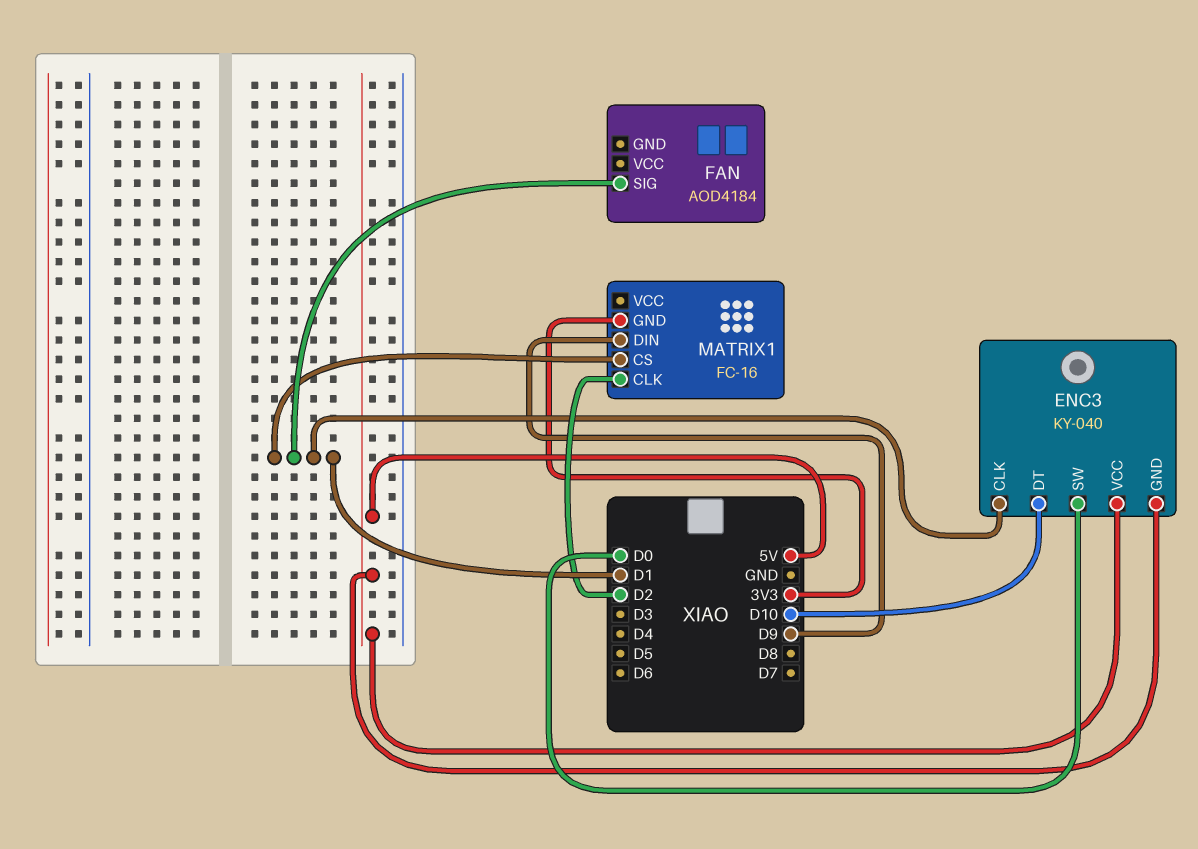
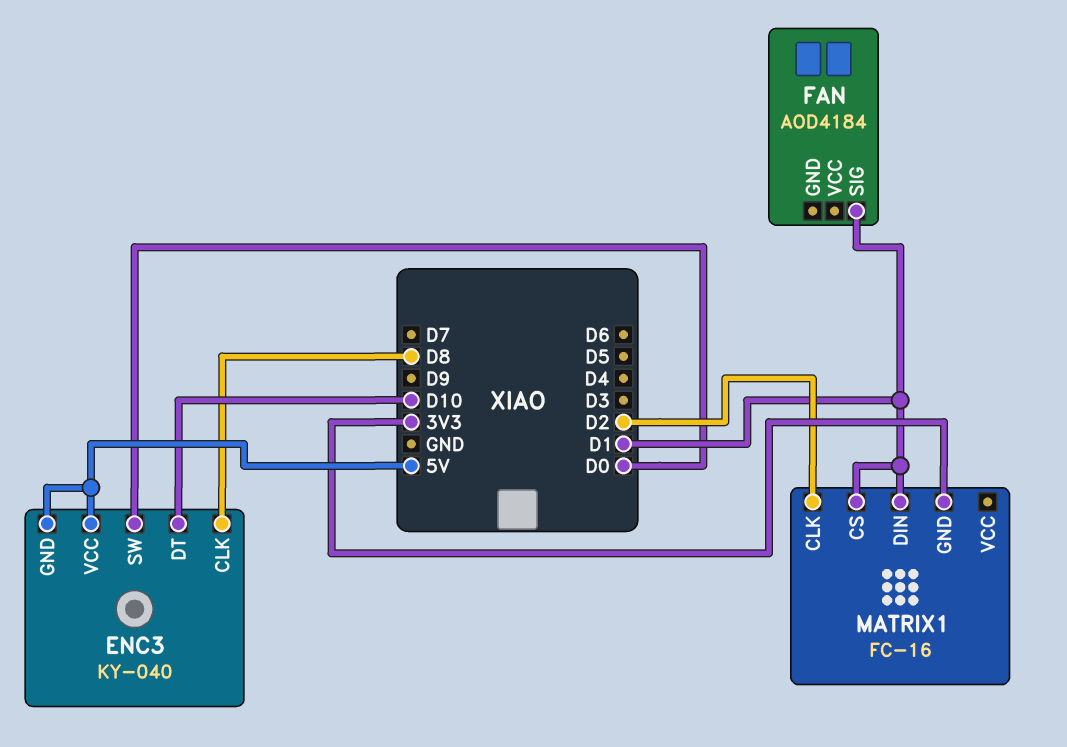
ENC3 pin CLK: D1 -> D8
MATRIX1 pin DIN: D9 -> D1

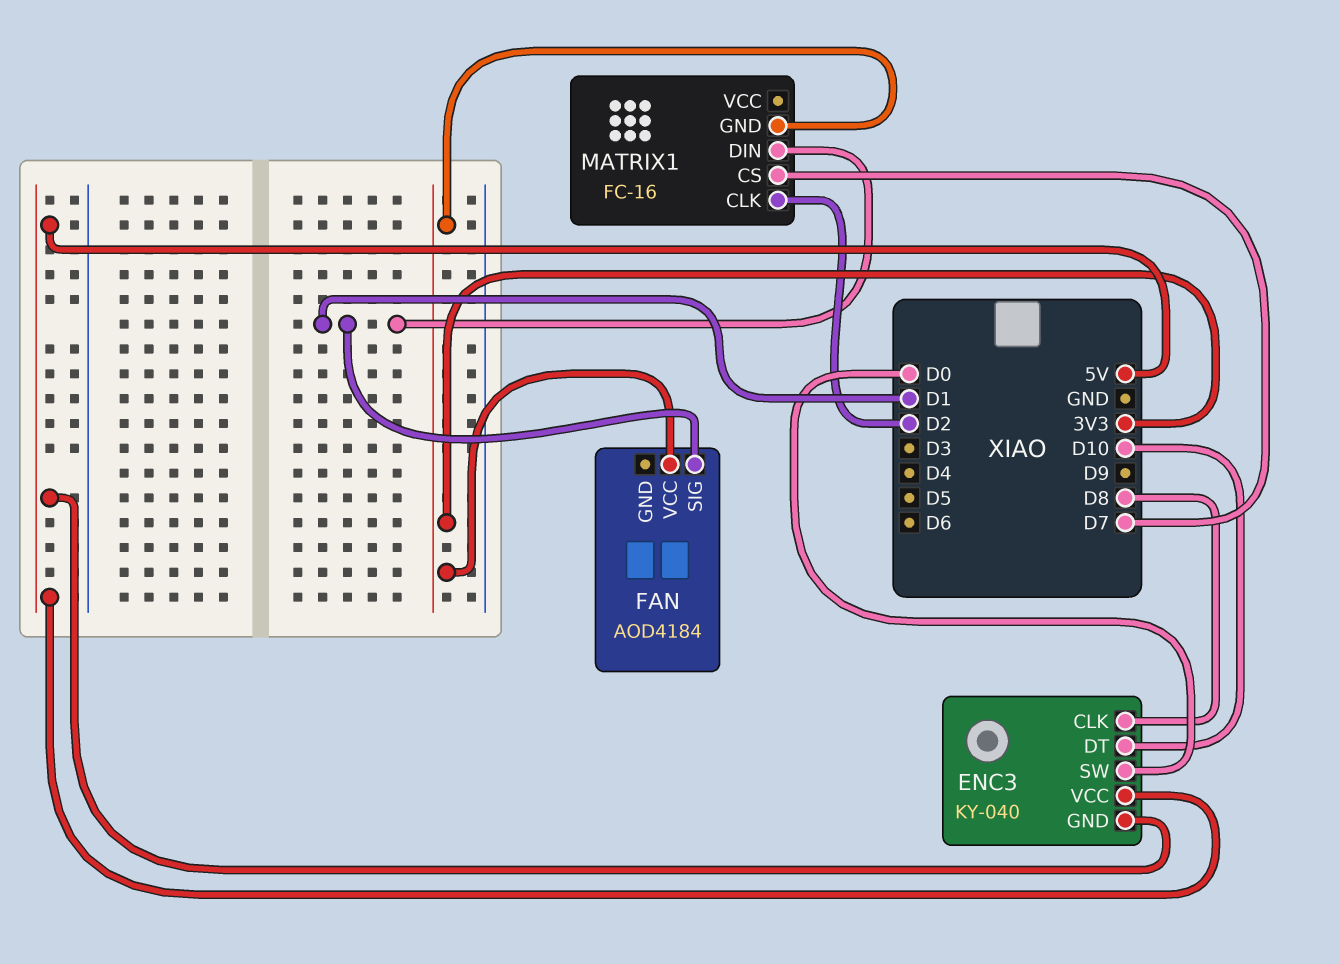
FAN pin VCC: none -> 3V3
MATRIX1 pin CS: D1 -> D7

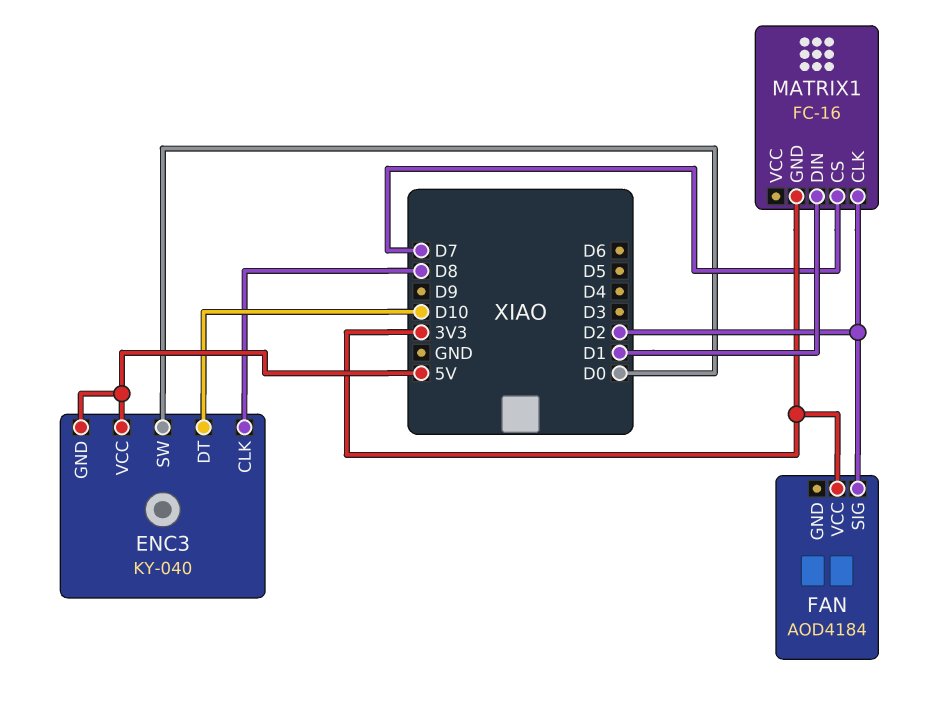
FAN pin SIG: D1 -> D2

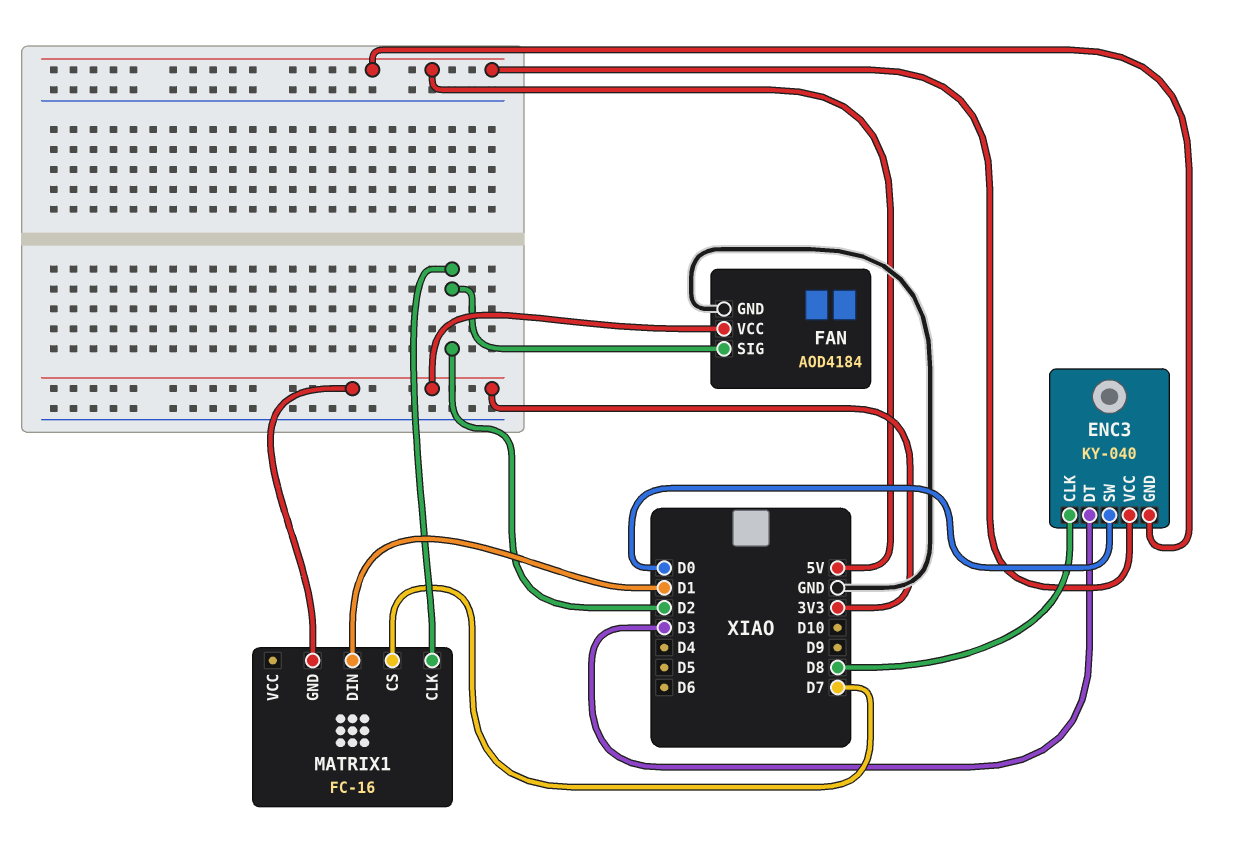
ENC3 pin DT: D10 -> D3
FAN pin GND: none -> GND

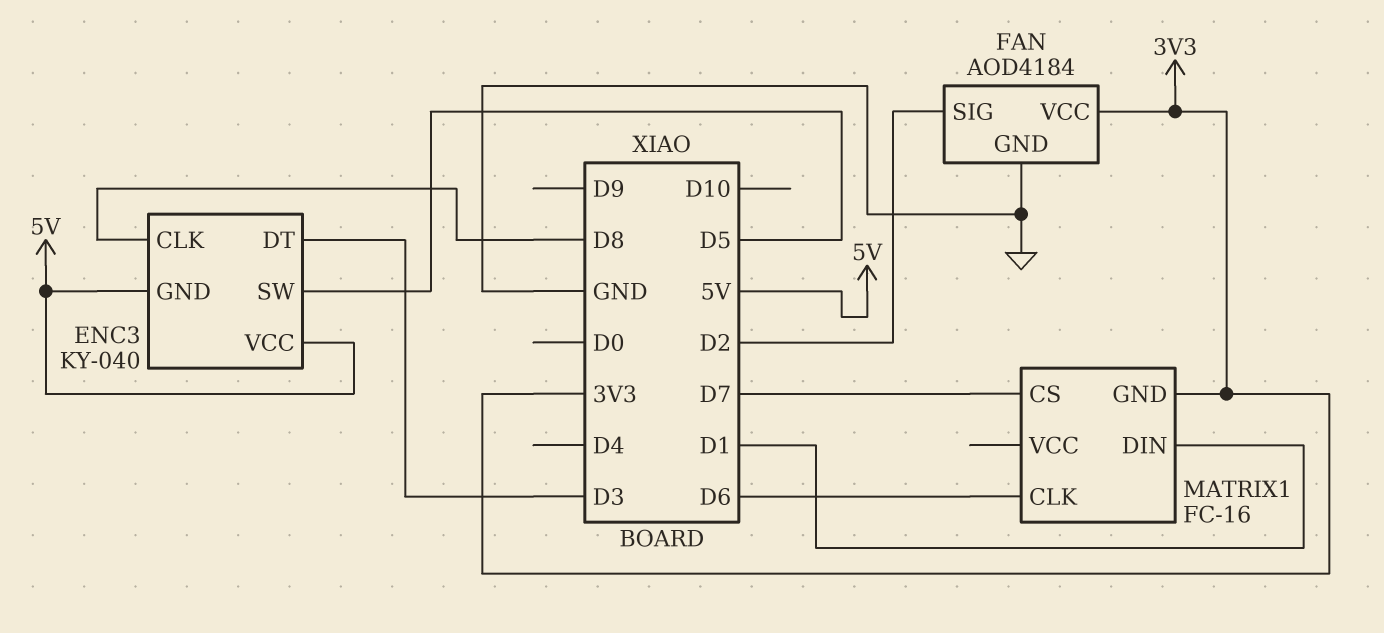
ENC3 pin SW: D0 -> D5
MATRIX1 pin CLK: D2 -> D6

